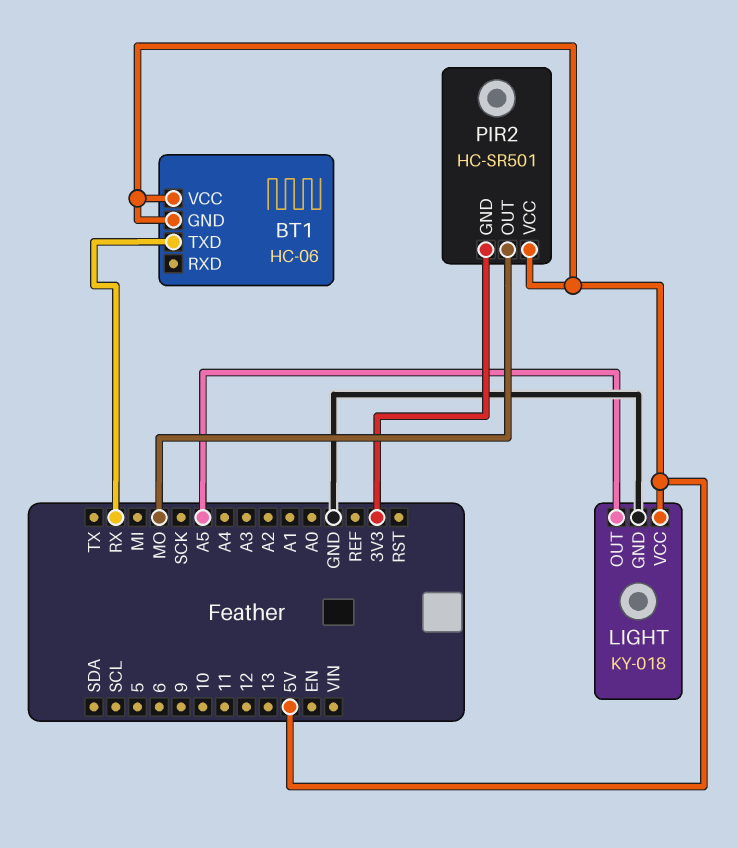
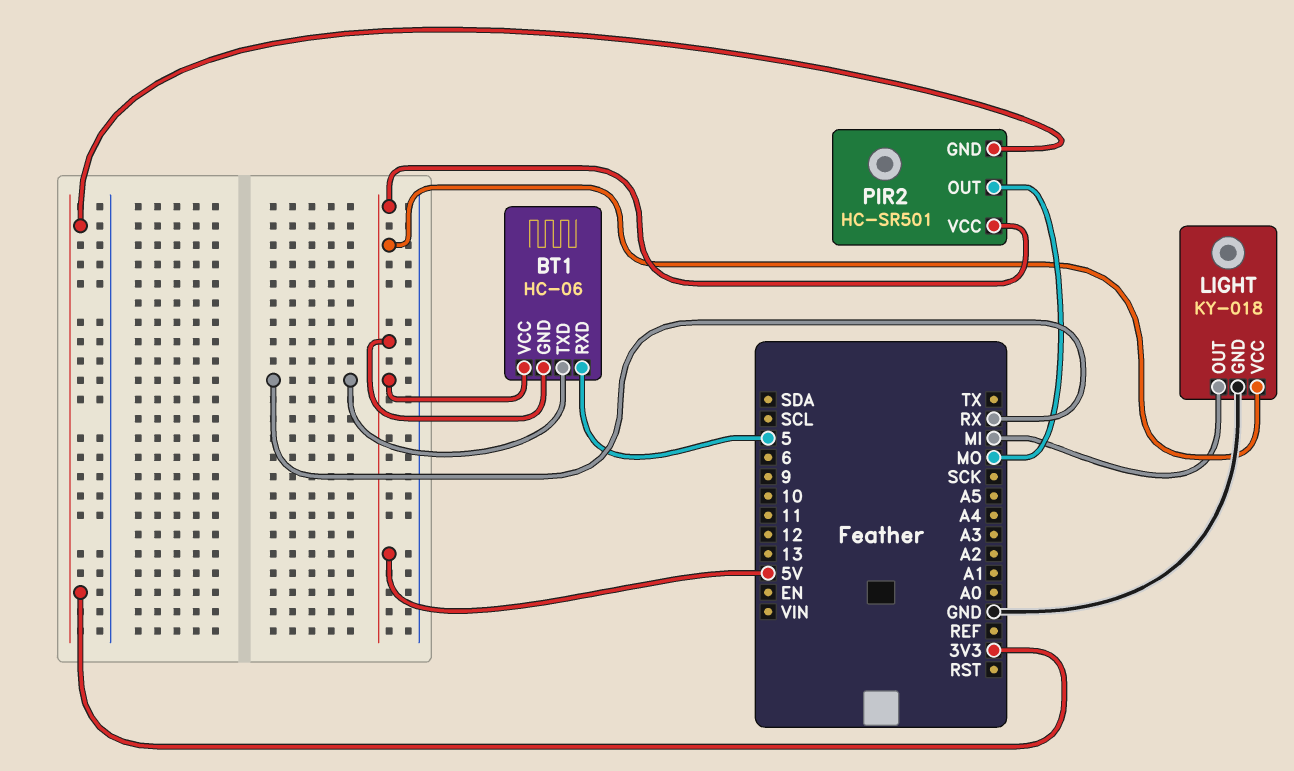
BT1 pin RXD: none -> 5
LIGHT pin OUT: A5 -> MI

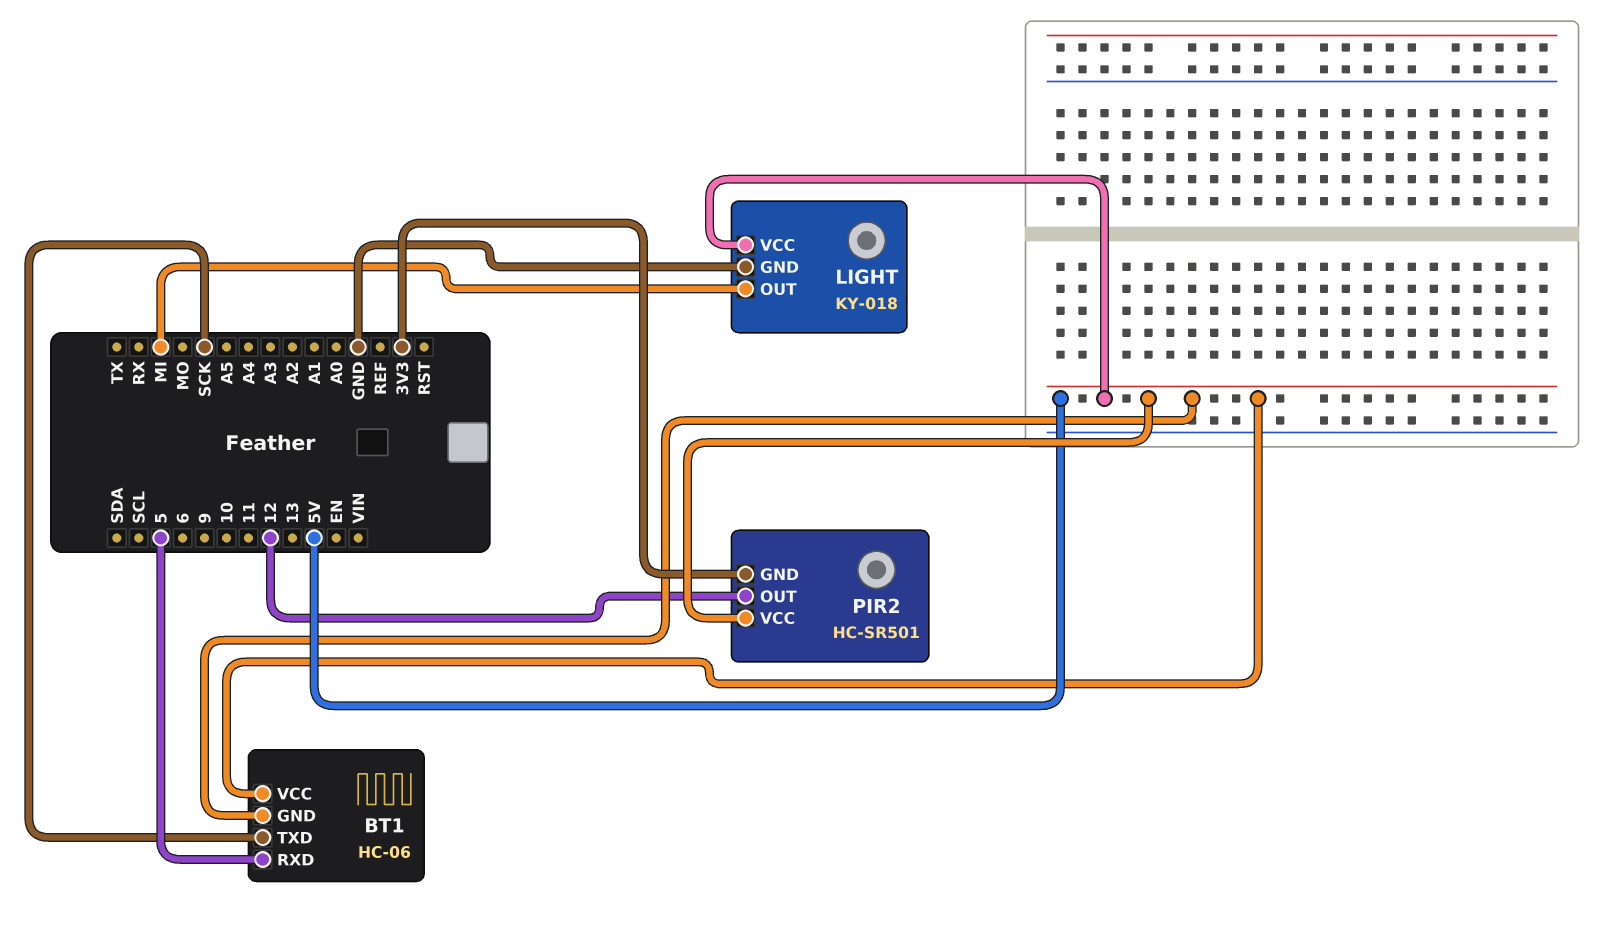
BT1 pin TXD: RX -> SCK
PIR2 pin OUT: MO -> 12

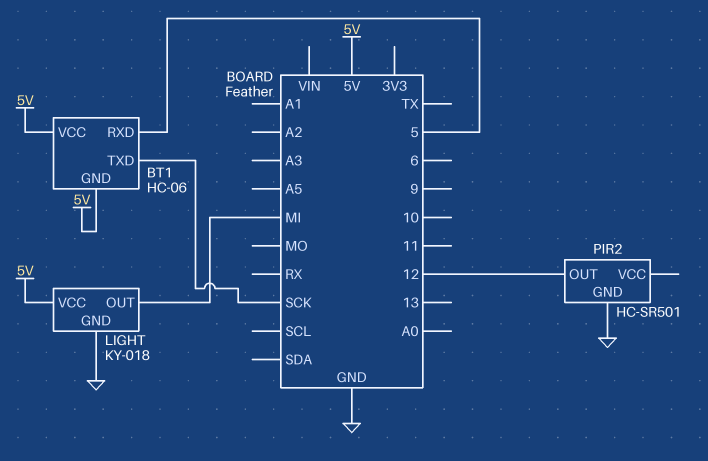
PIR2 pin GND: 3V3 -> GND
PIR2 pin VCC: 5V -> none

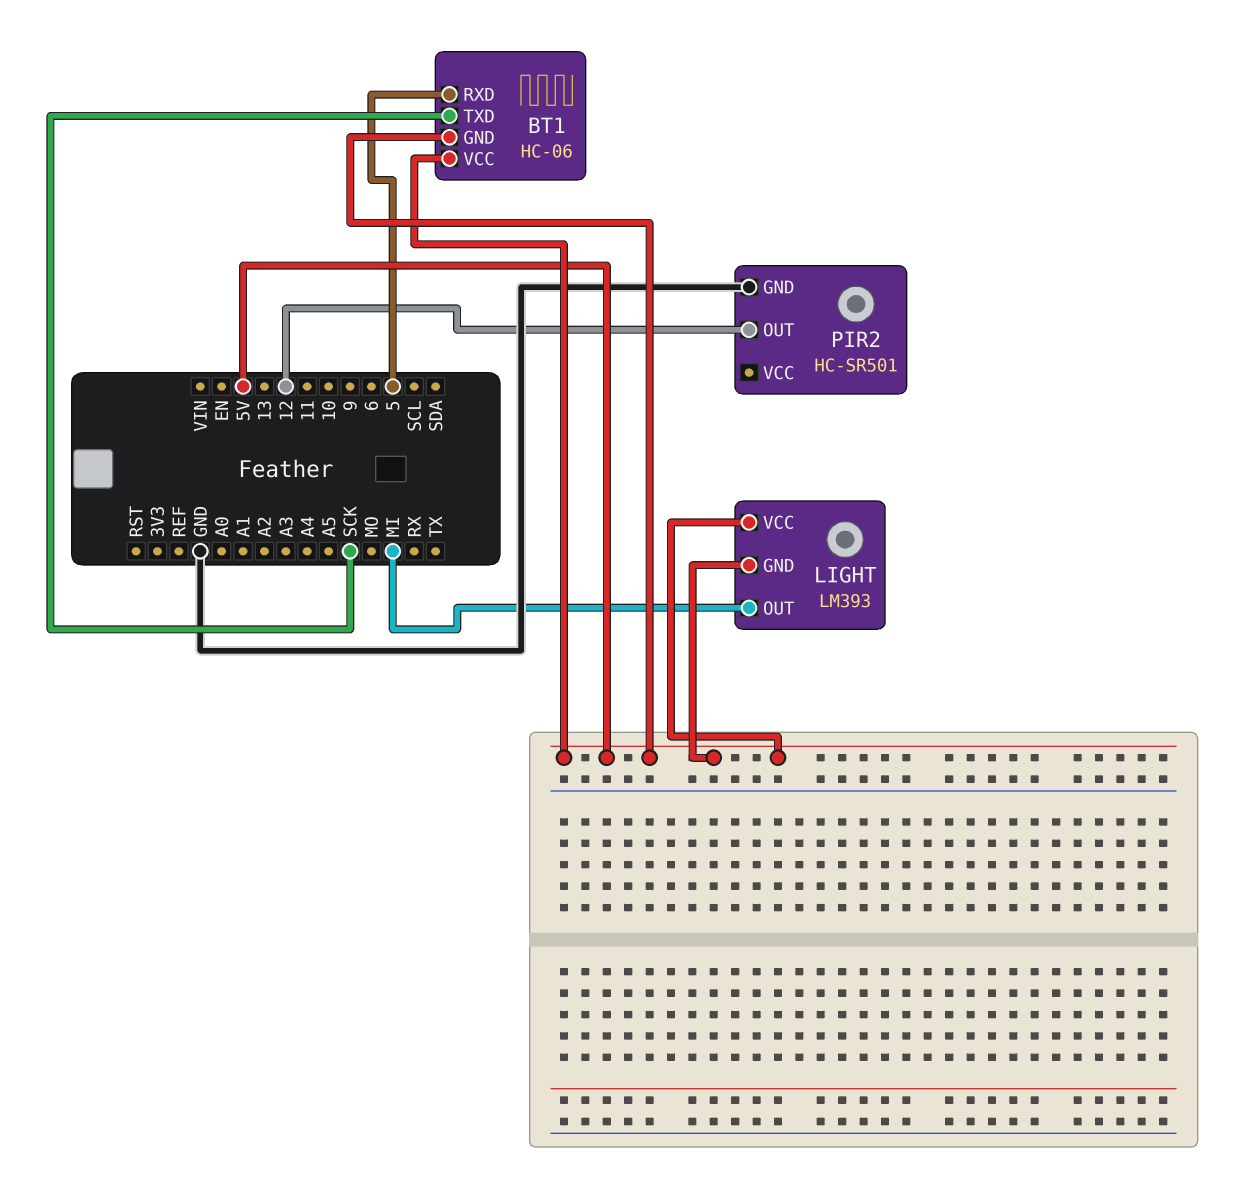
LIGHT: KY-018 -> LM393
LIGHT pin GND: GND -> 5V

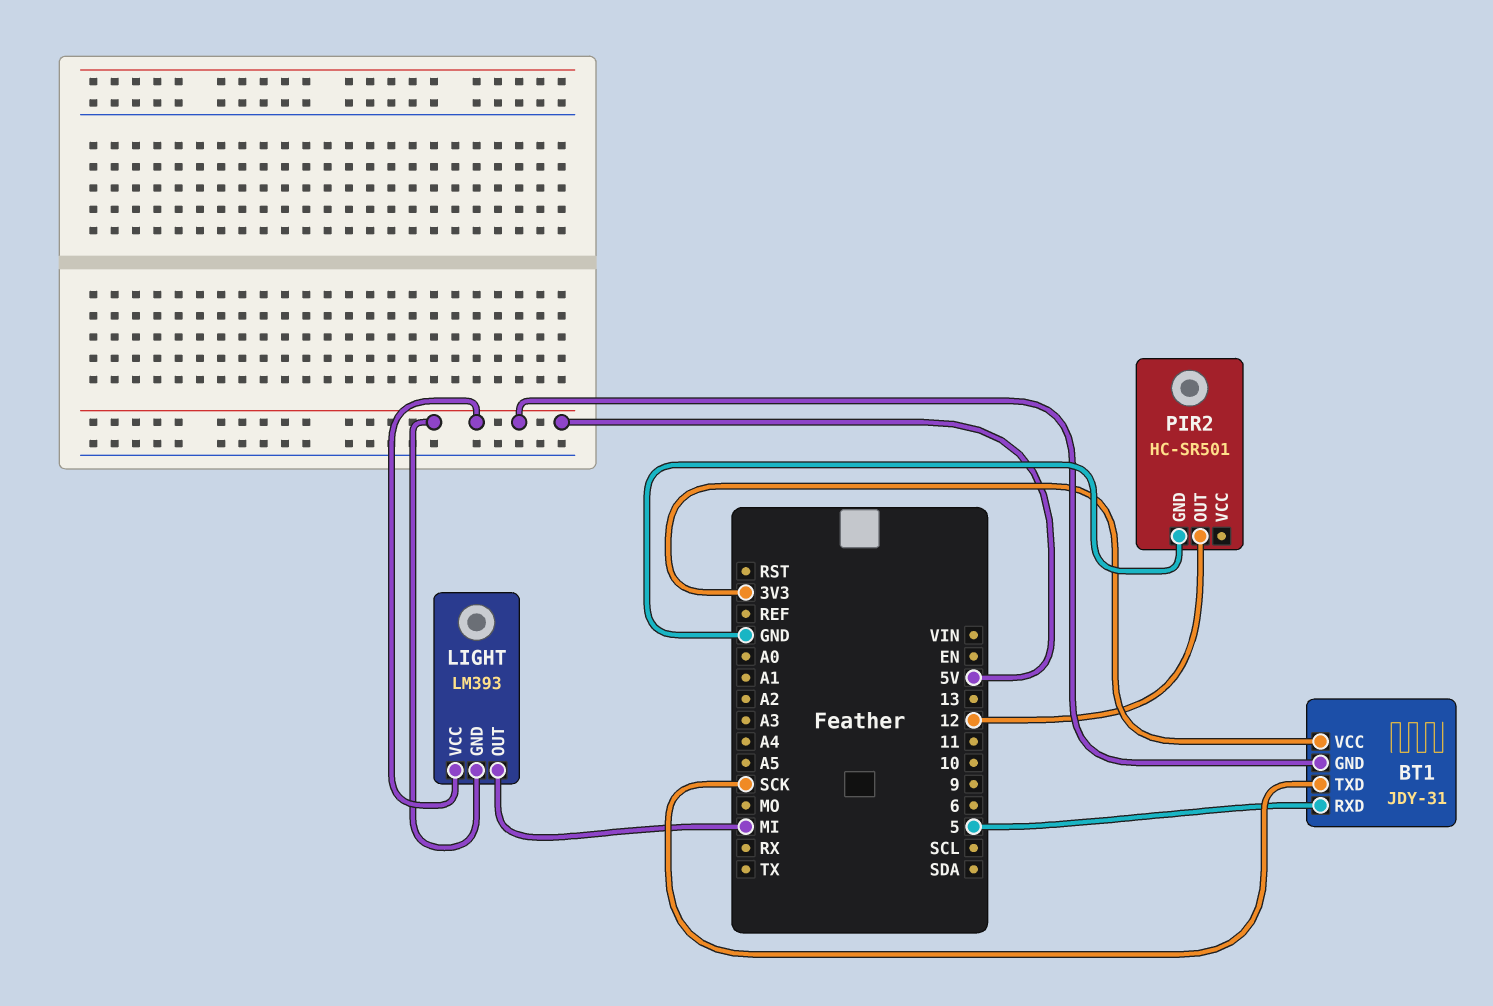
BT1: HC-06 -> JDY-31
BT1 pin VCC: 5V -> 3V3

